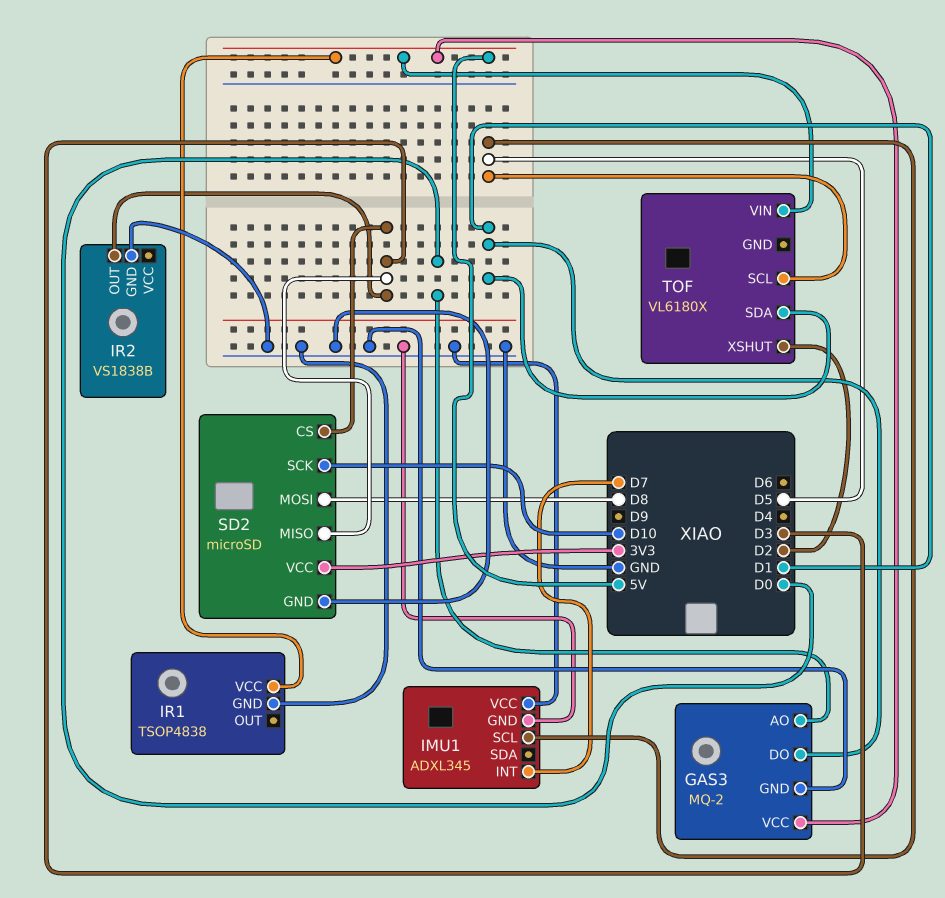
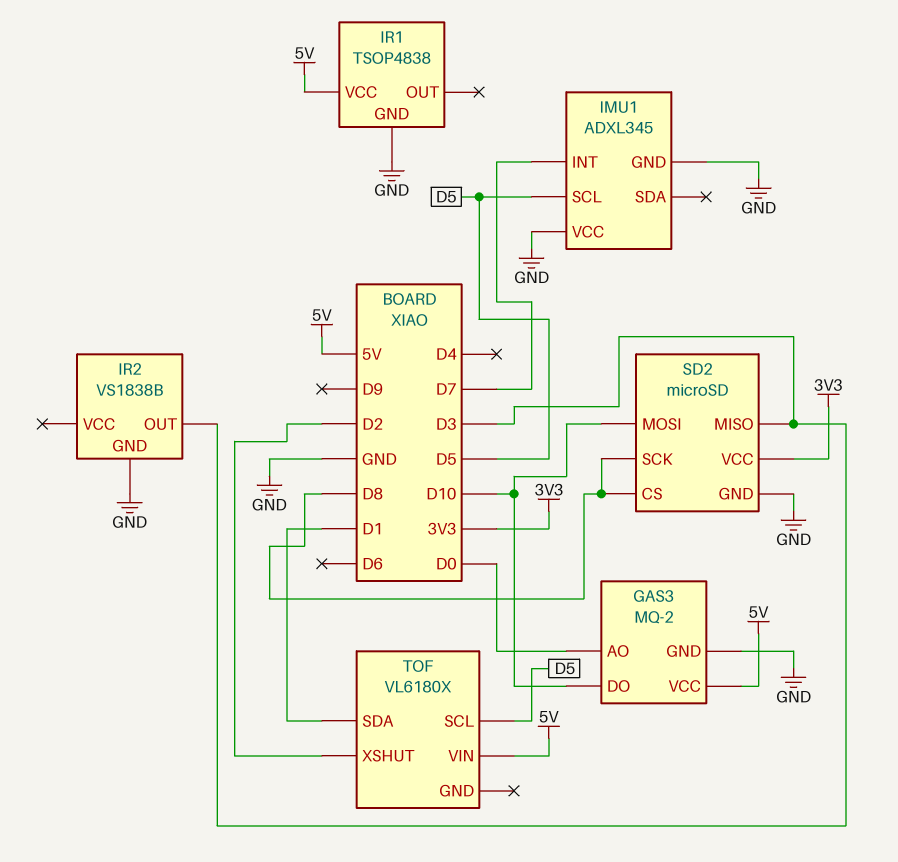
GAS3 pin DO: D1 -> D10
SD2 pin CS: D3 -> D8
SD2 pin MOSI: D8 -> D10
SD2 pin SCK: D10 -> D8

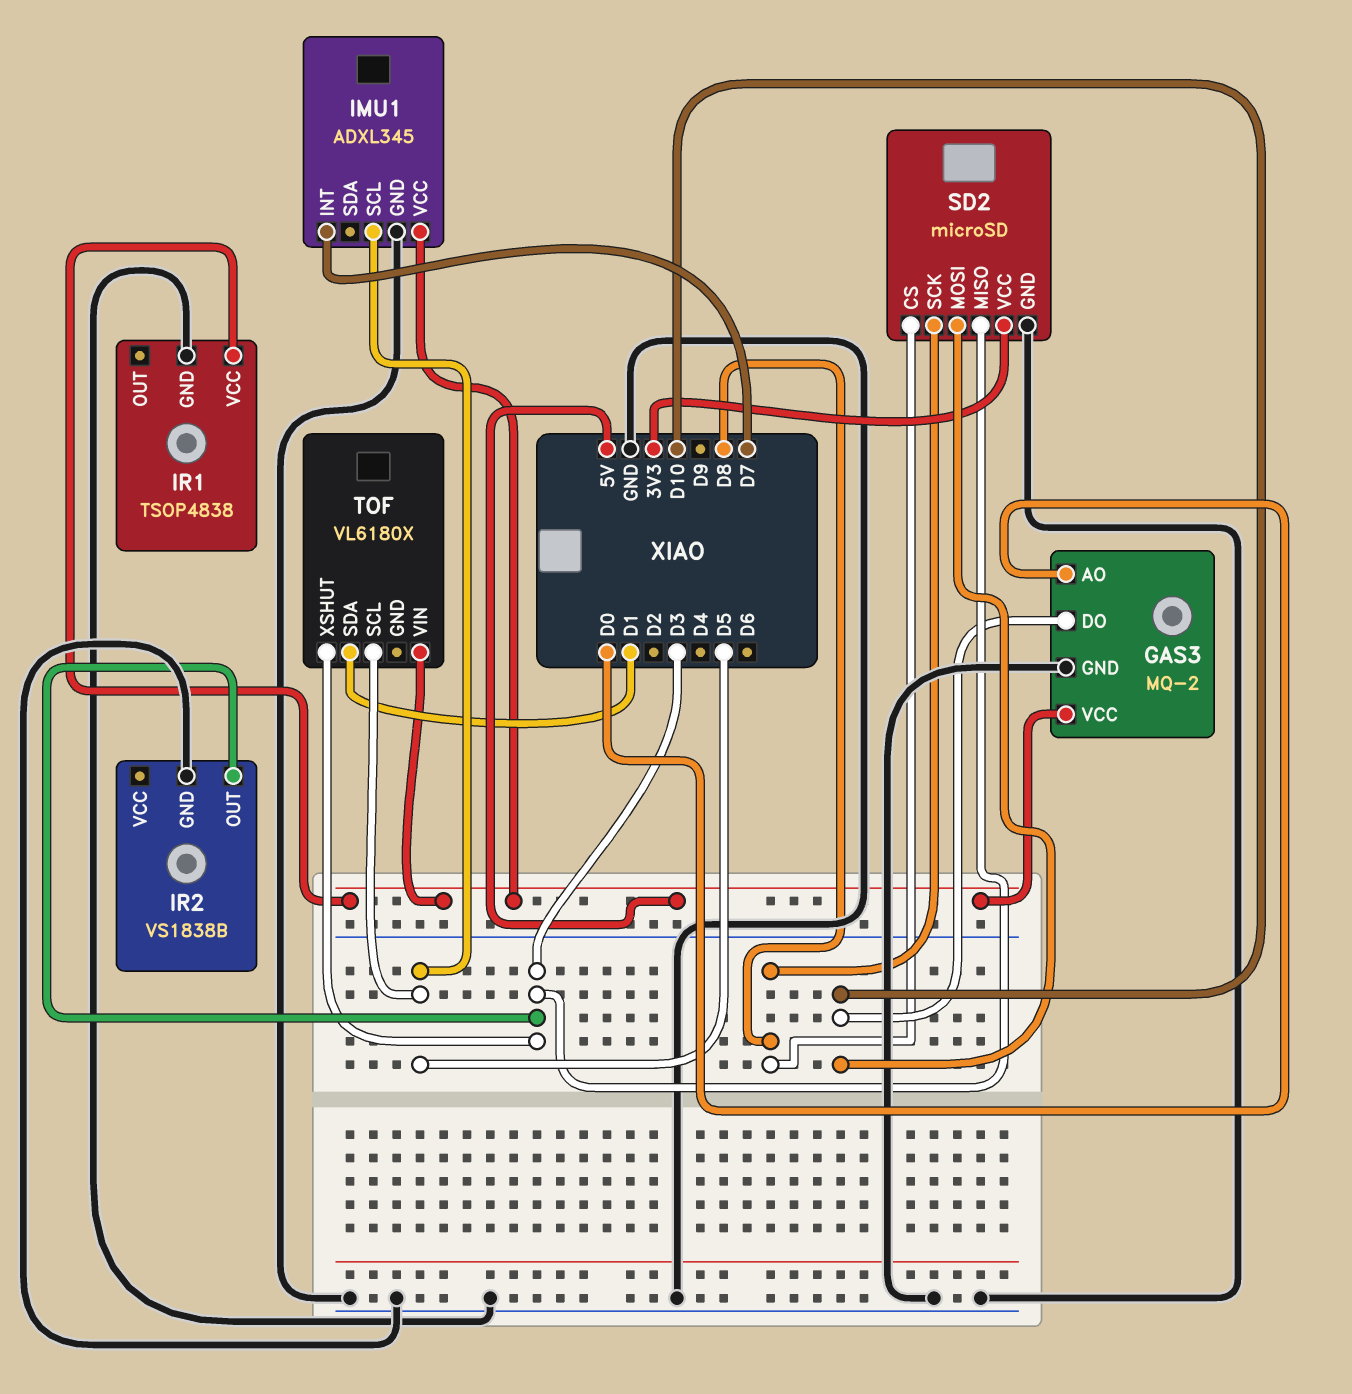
IMU1 pin VCC: GND -> 5V
TOF pin XSHUT: D2 -> D3

